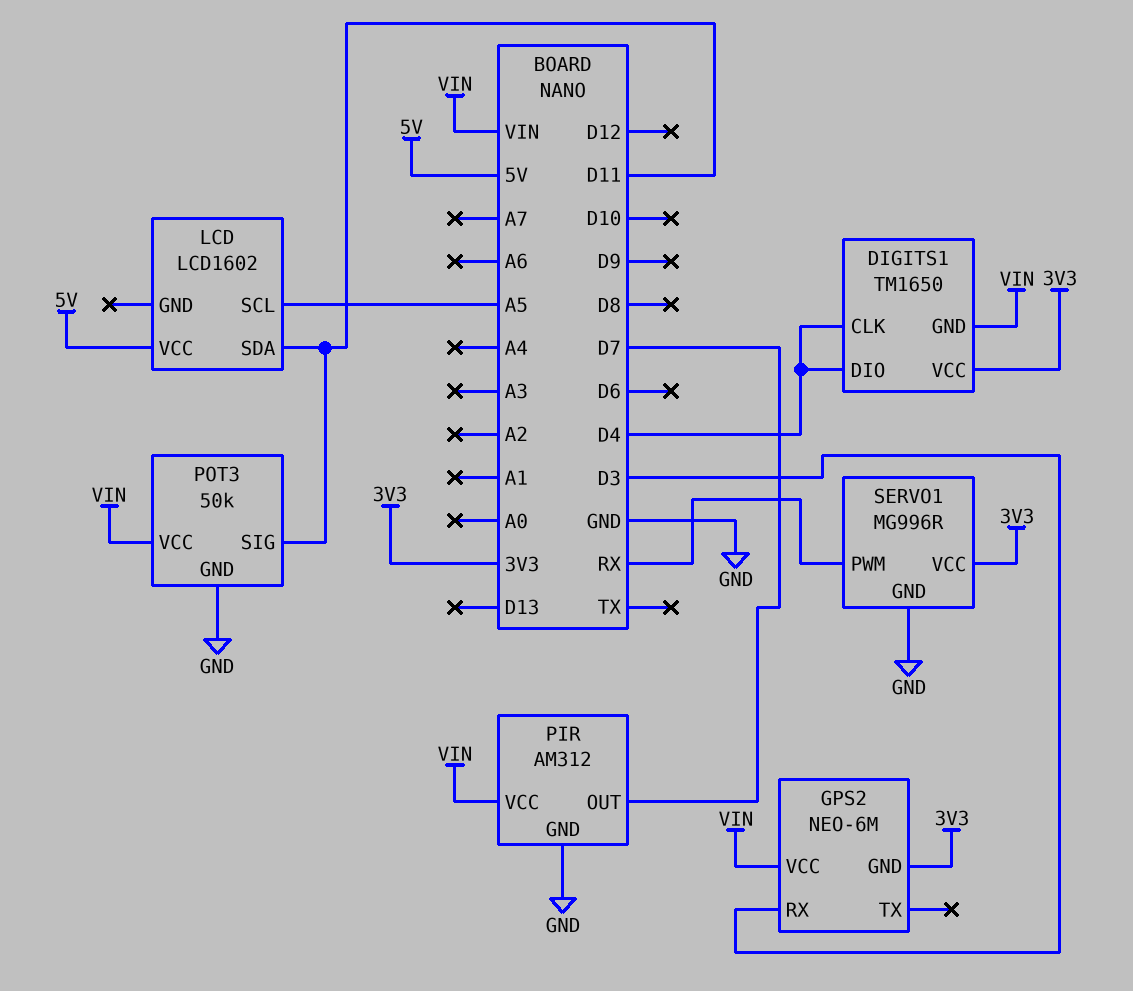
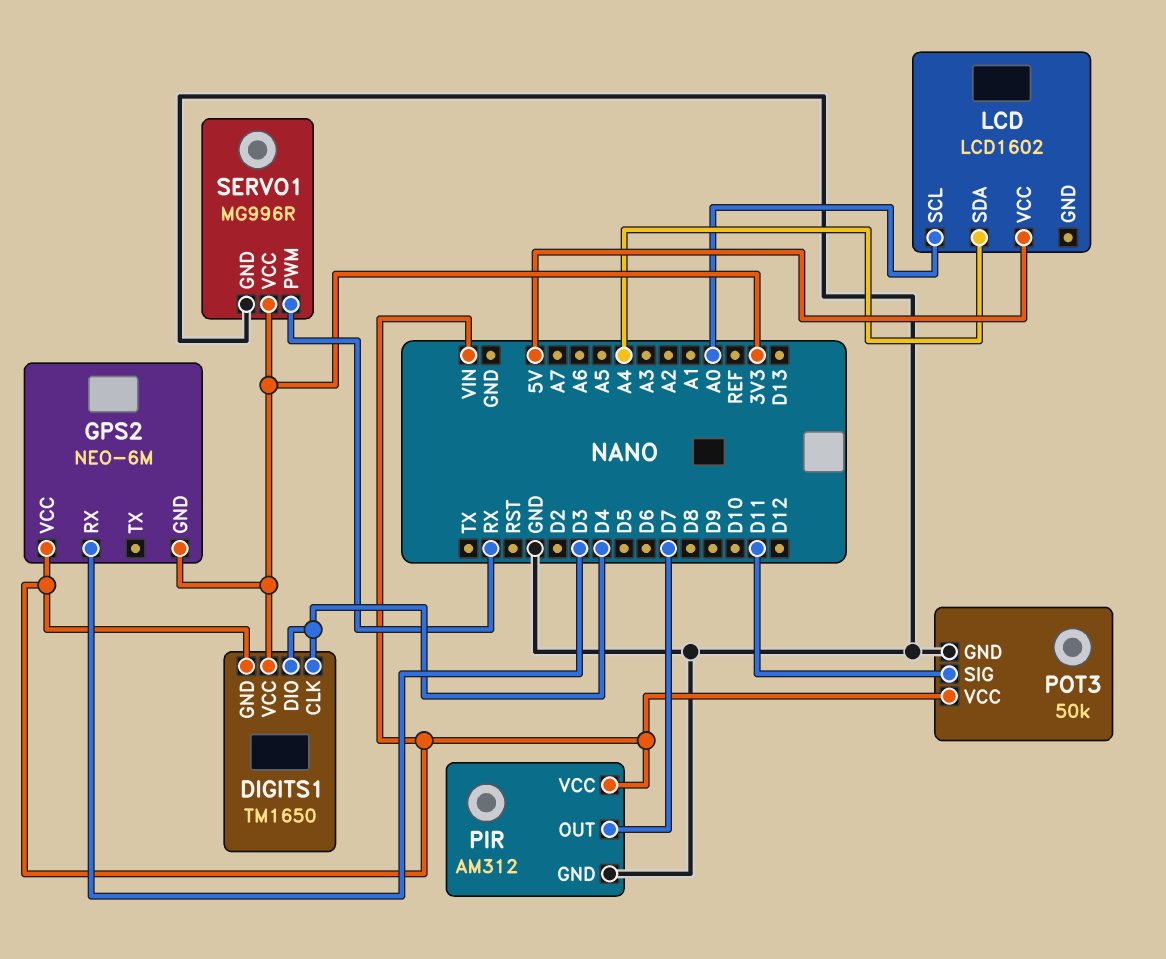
LCD pin SCL: A5 -> A0
LCD pin SDA: D11 -> A4

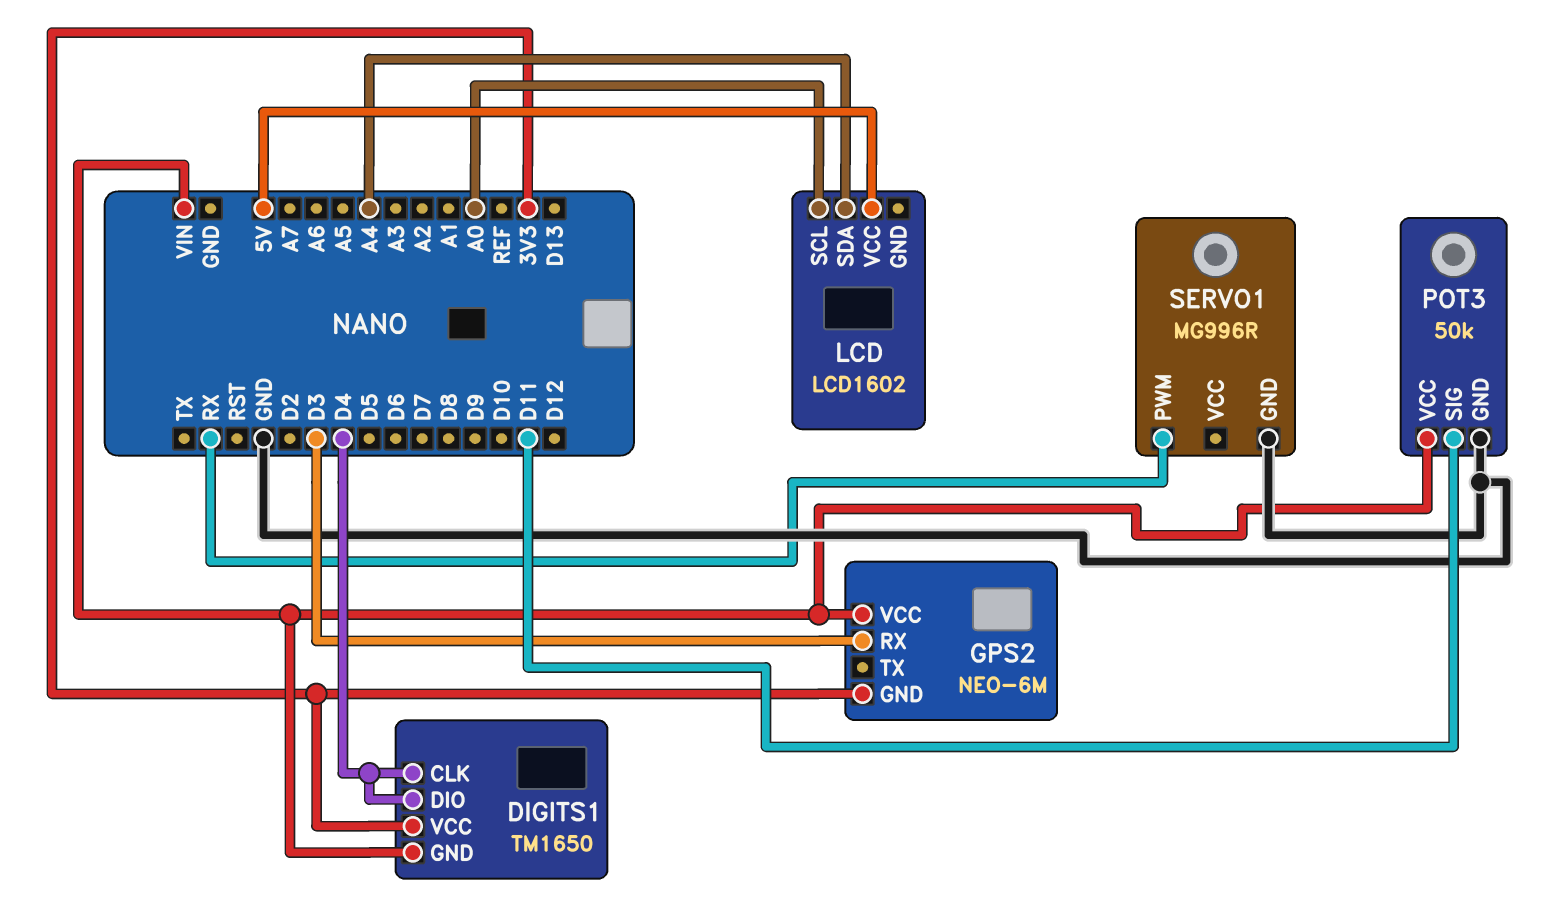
PIR: AM312 -> none
PIR pin GND: GND -> none
PIR pin OUT: D7 -> none
PIR pin VCC: VIN -> none
SERVO1 pin VCC: 3V3 -> none

